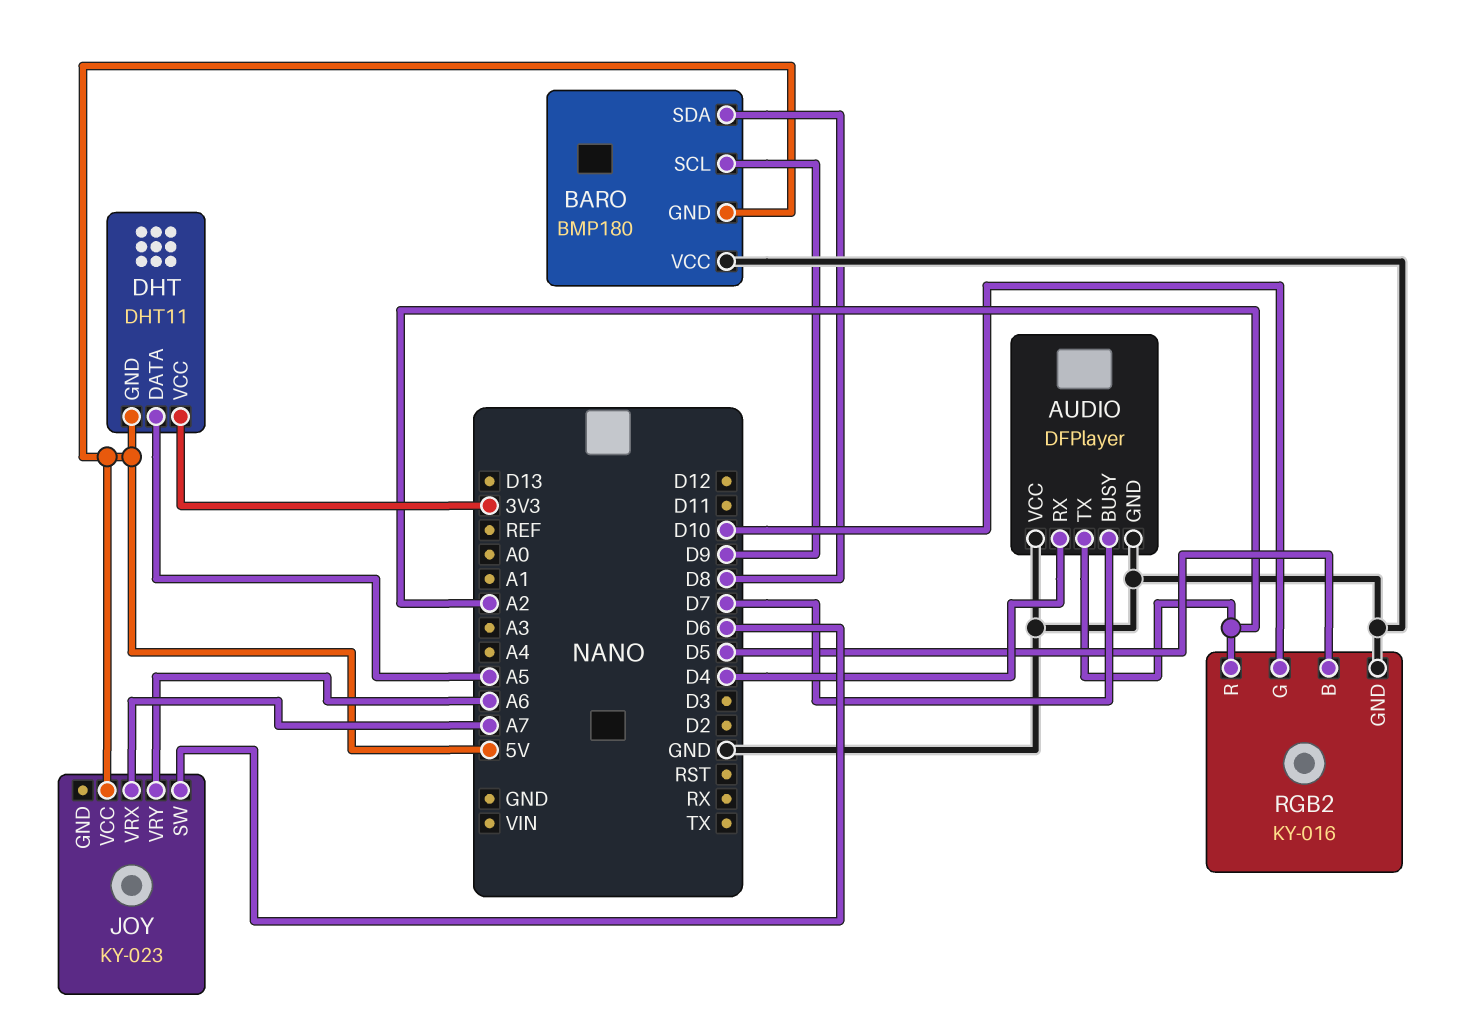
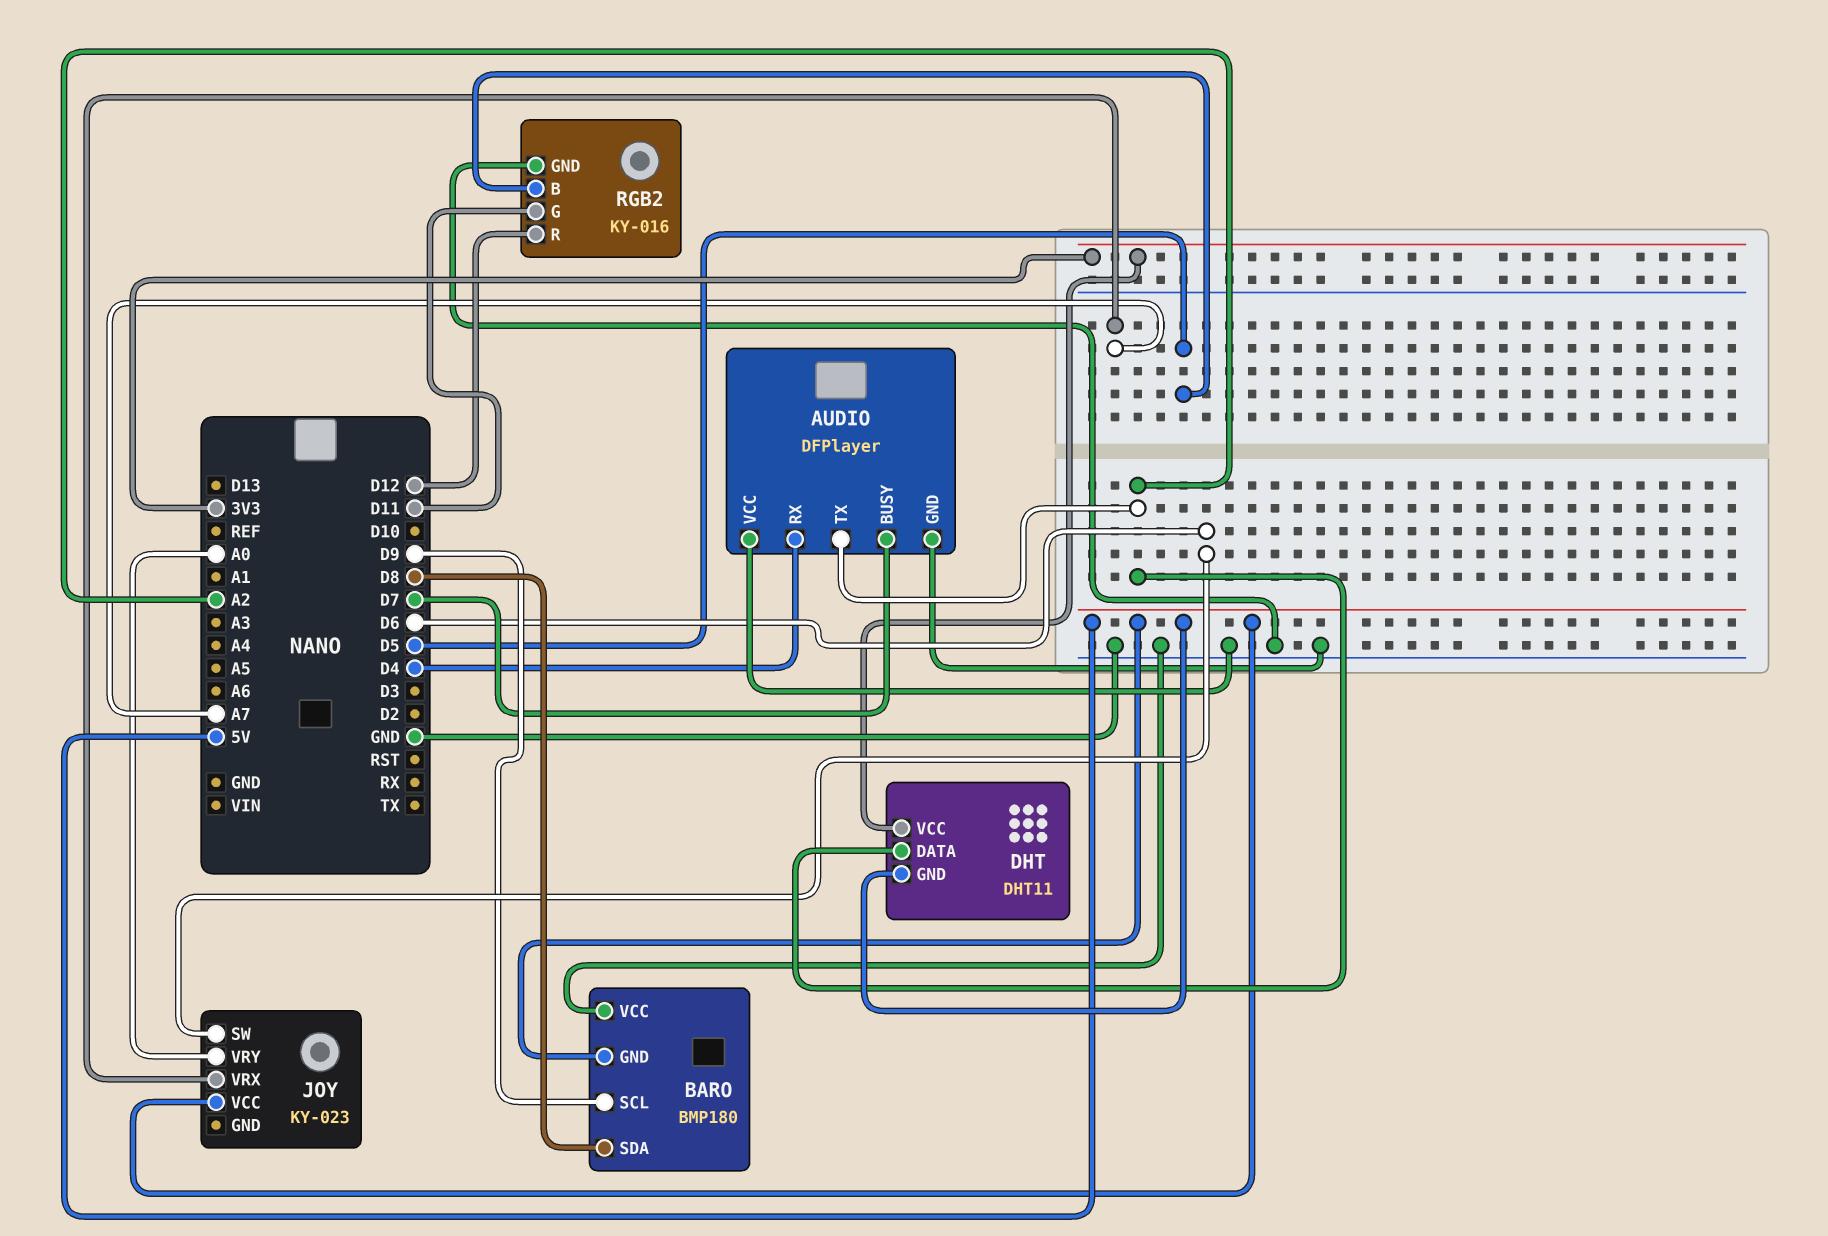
DHT pin DATA: A5 -> A2
JOY pin VRY: A6 -> A0
RGB2 pin G: D10 -> D11
RGB2 pin R: A2 -> D12

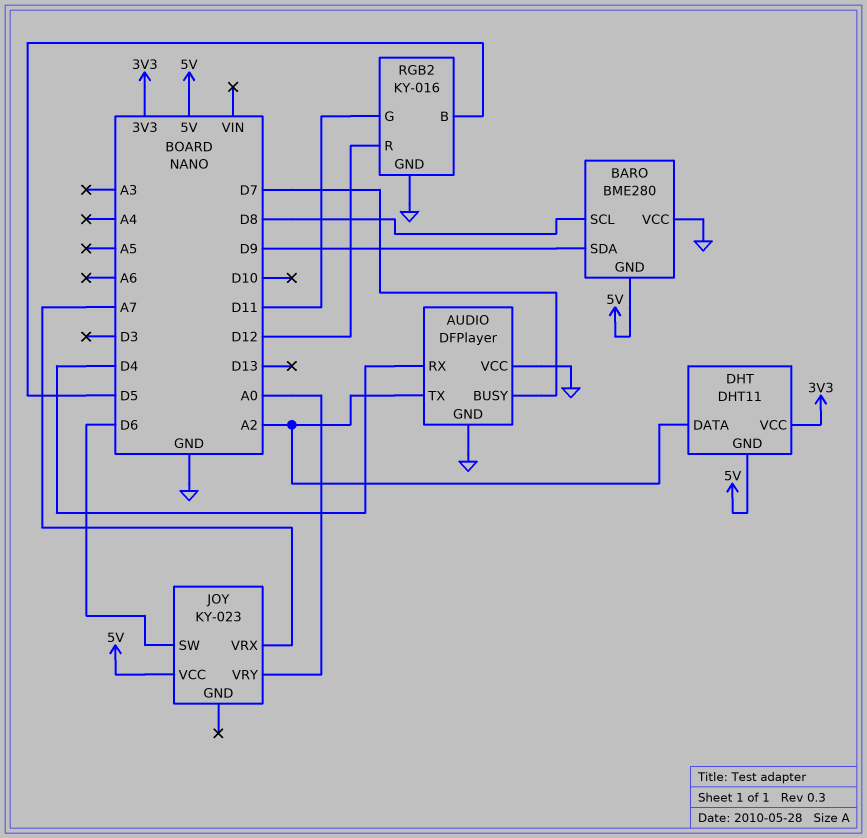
BARO: BMP180 -> BME280
BARO pin SCL: D9 -> D8
BARO pin SDA: D8 -> D9

